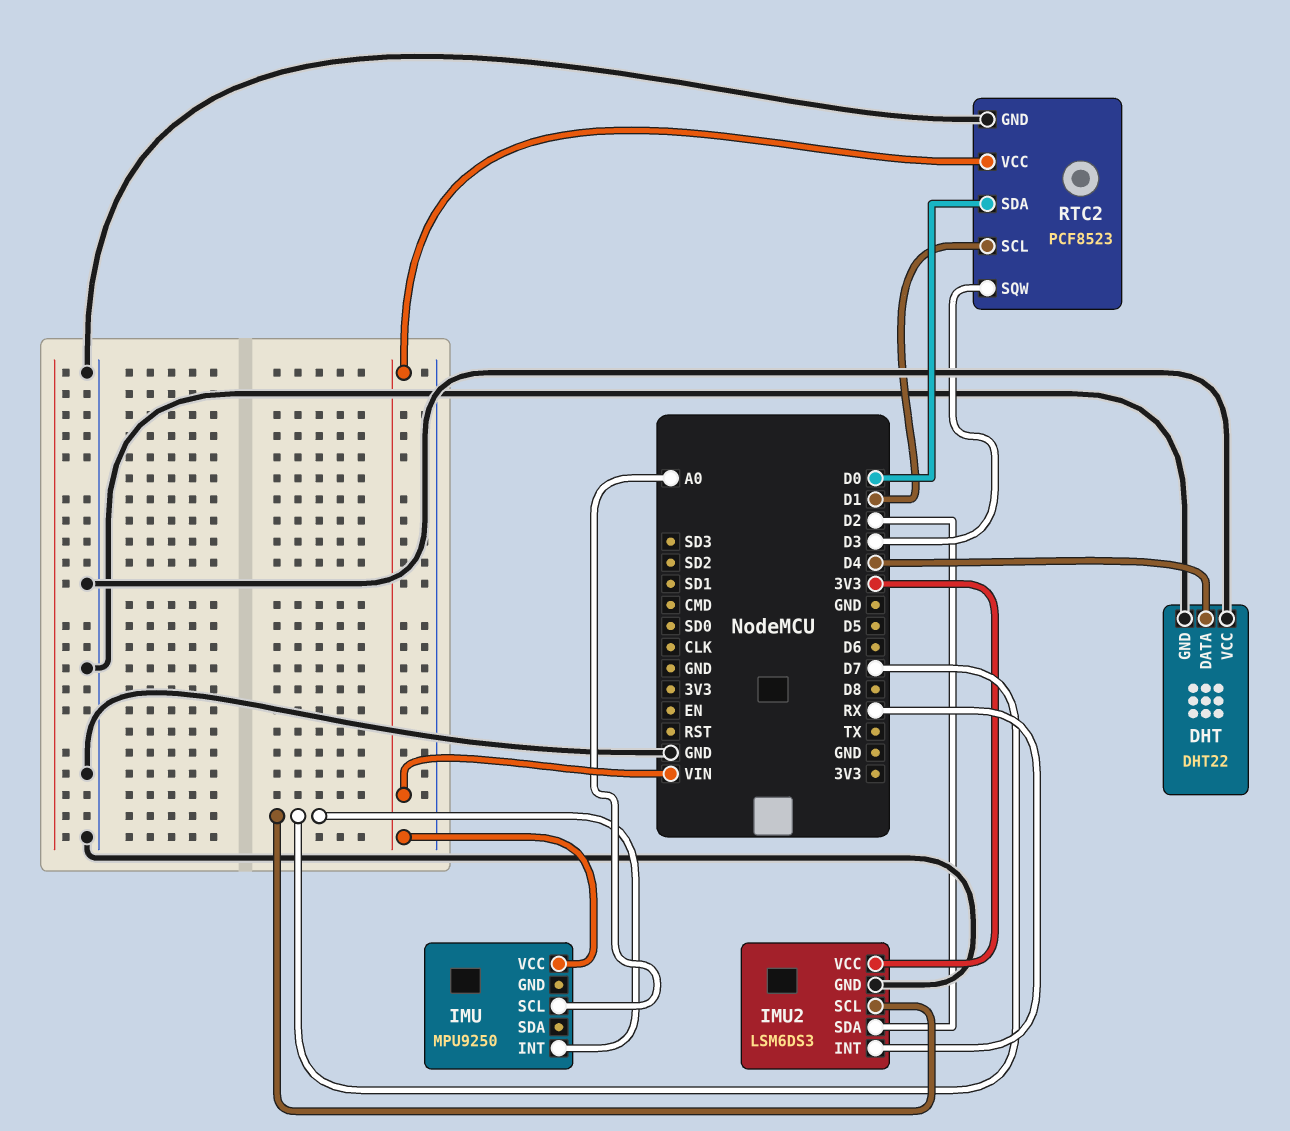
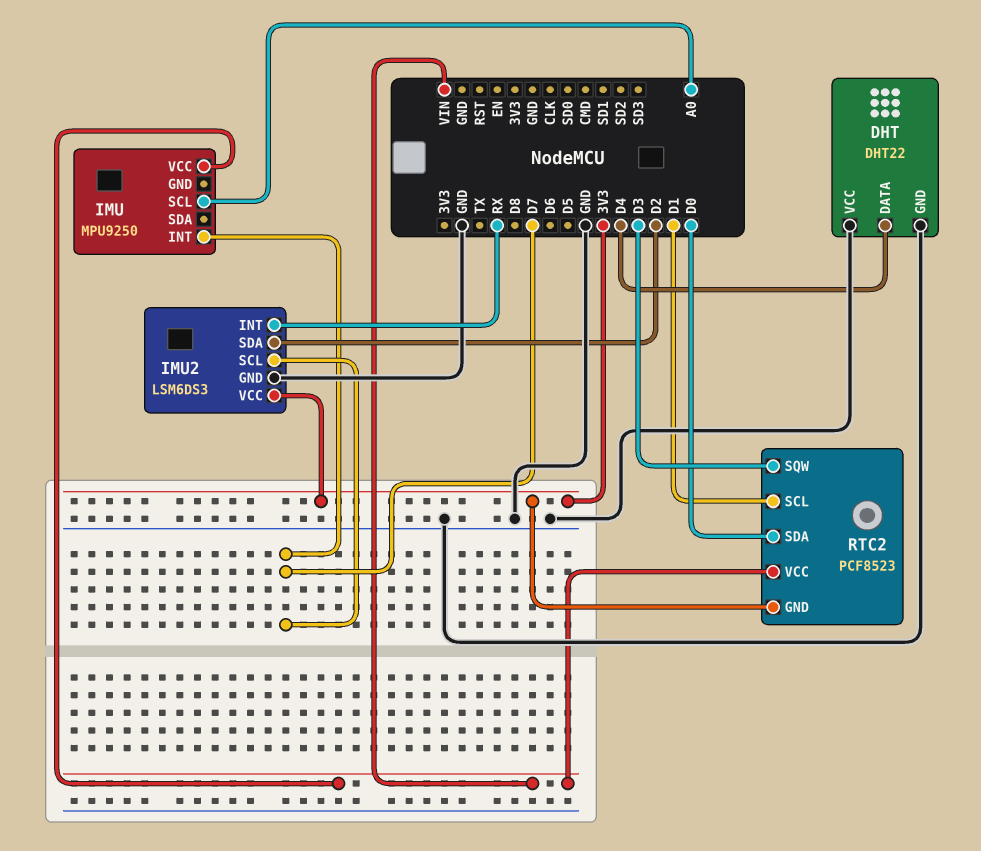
RTC2 pin GND: GND -> 3V3

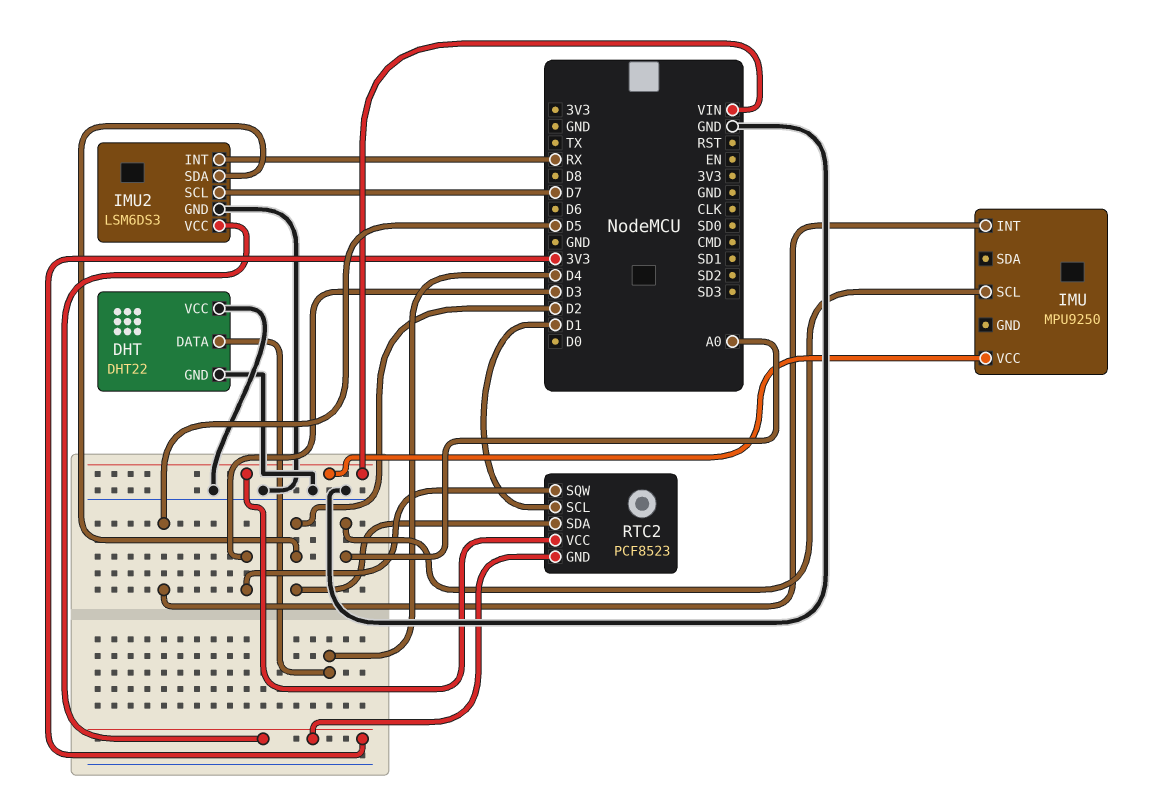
IMU pin INT: D7 -> D5
RTC2 pin SDA: D0 -> D2

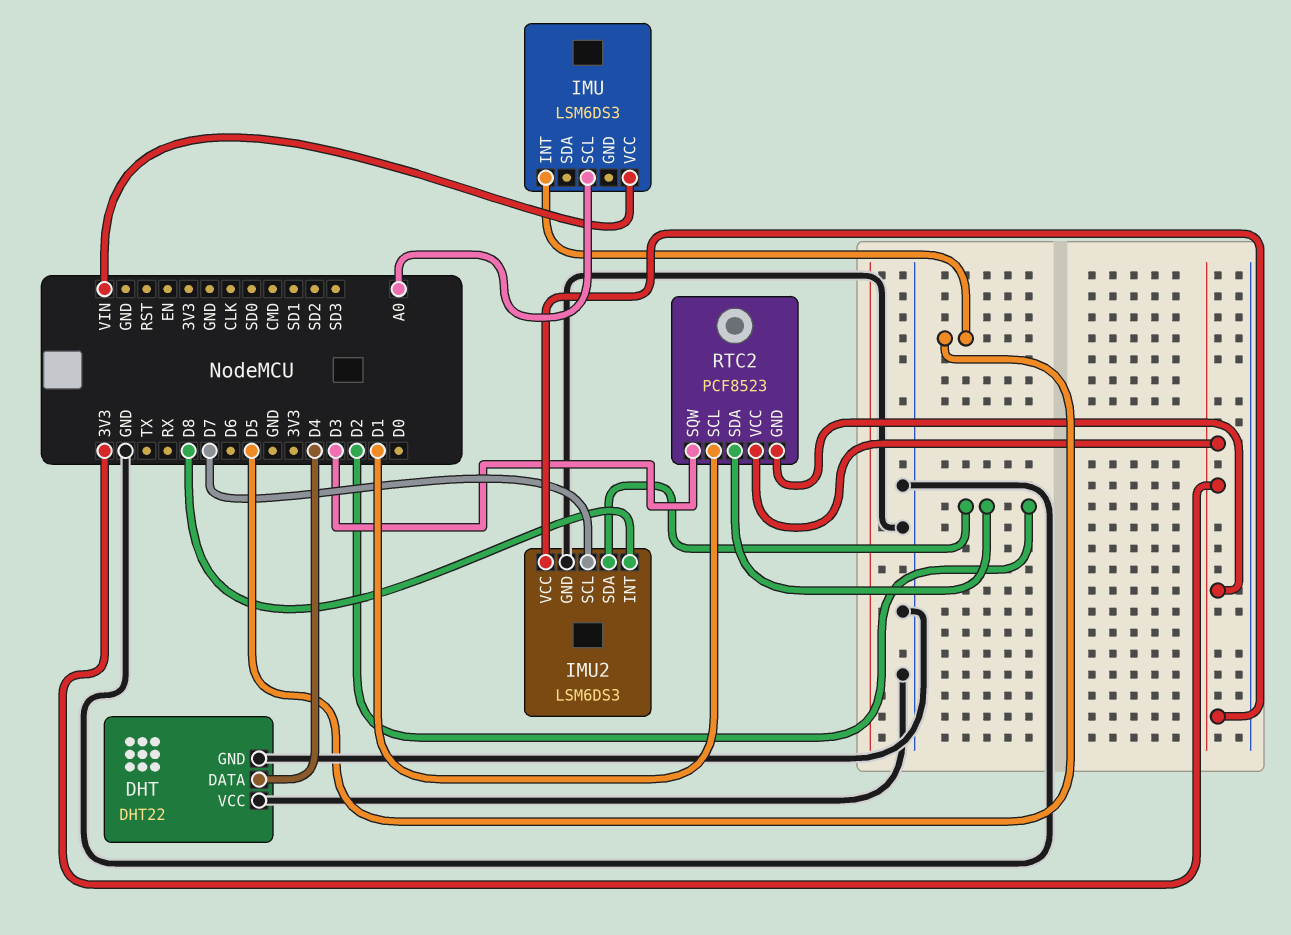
IMU: MPU9250 -> LSM6DS3
IMU2 pin INT: RX -> D8
RTC2 pin VCC: VIN -> 3V3

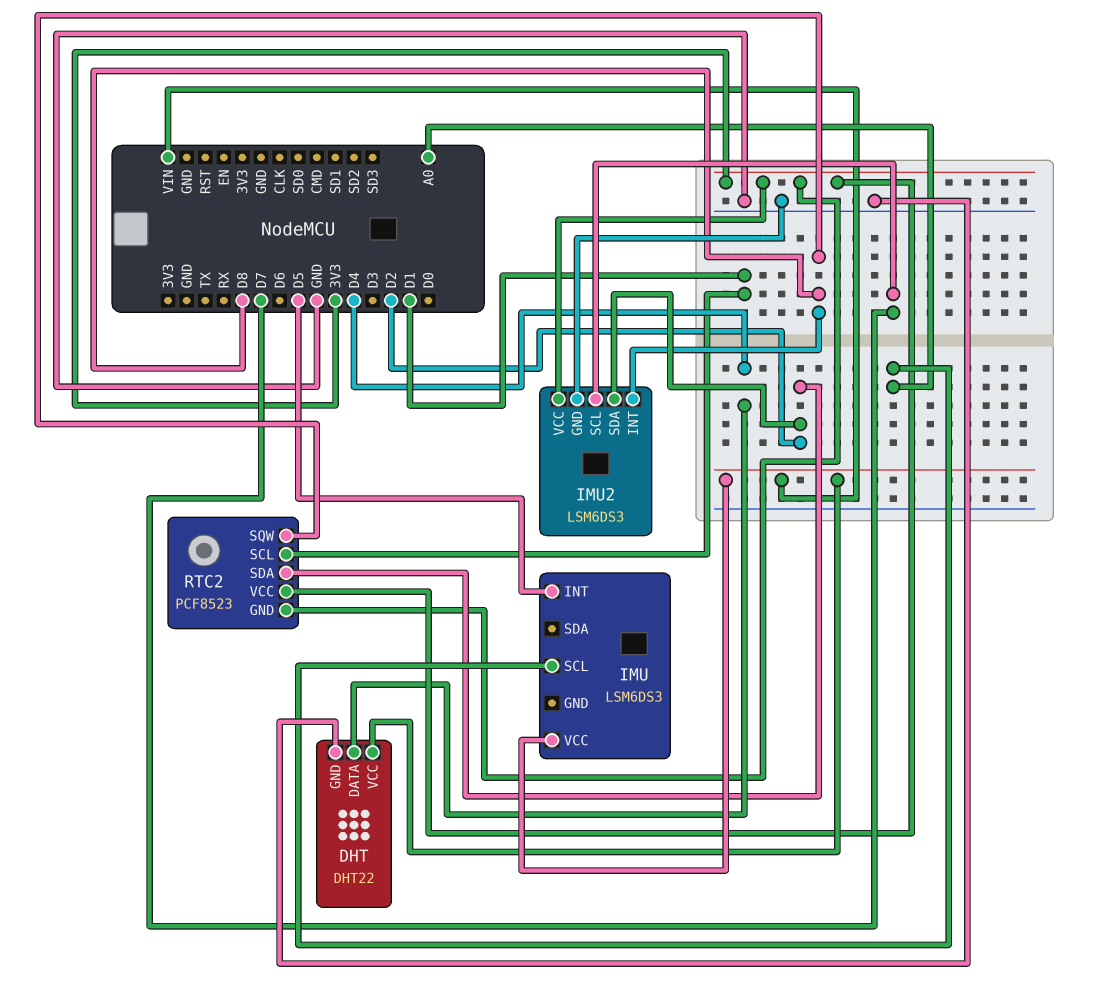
DHT pin VCC: GND -> VIN
RTC2 pin SQW: D3 -> D8

